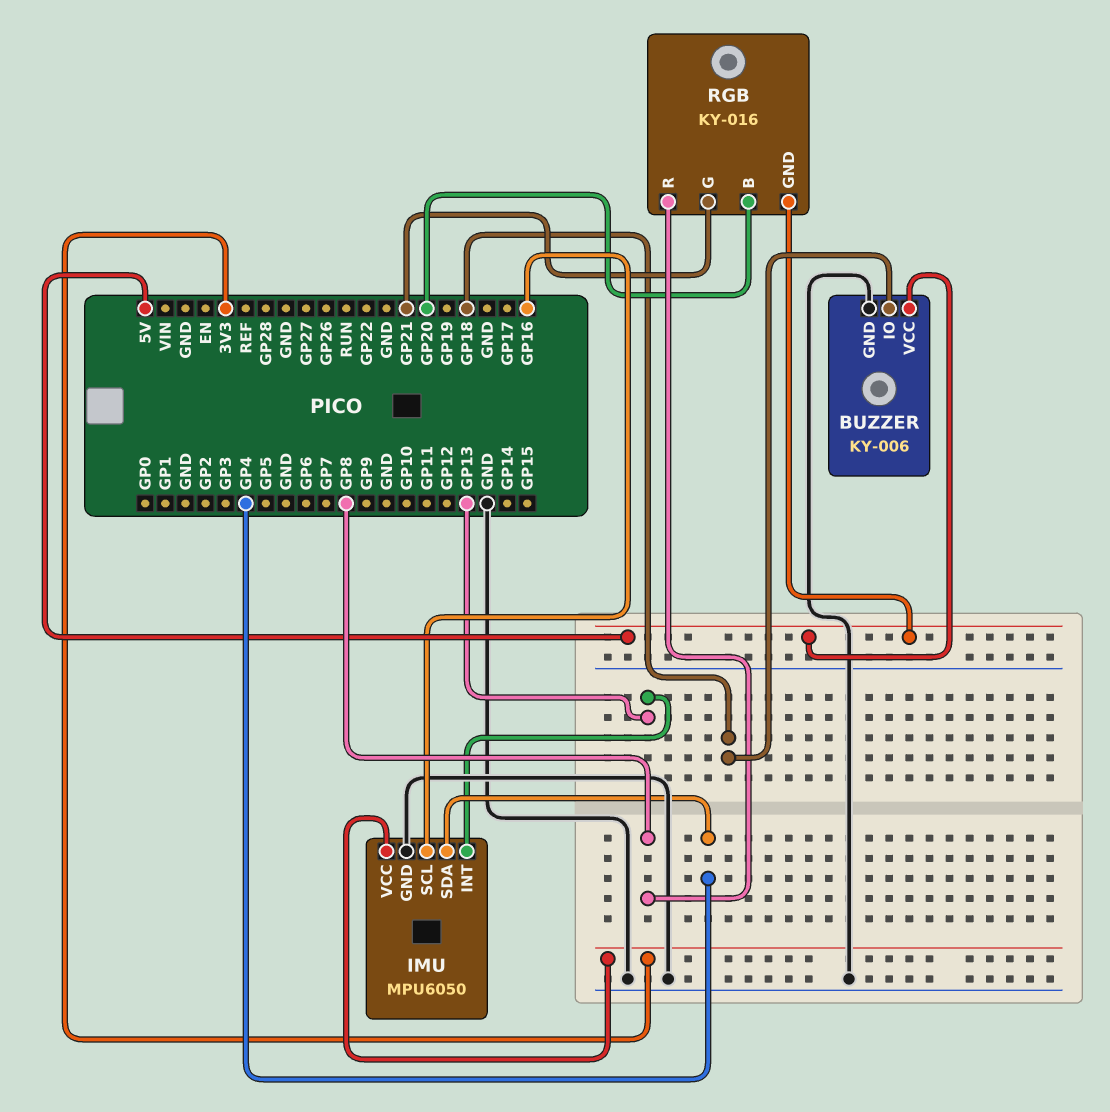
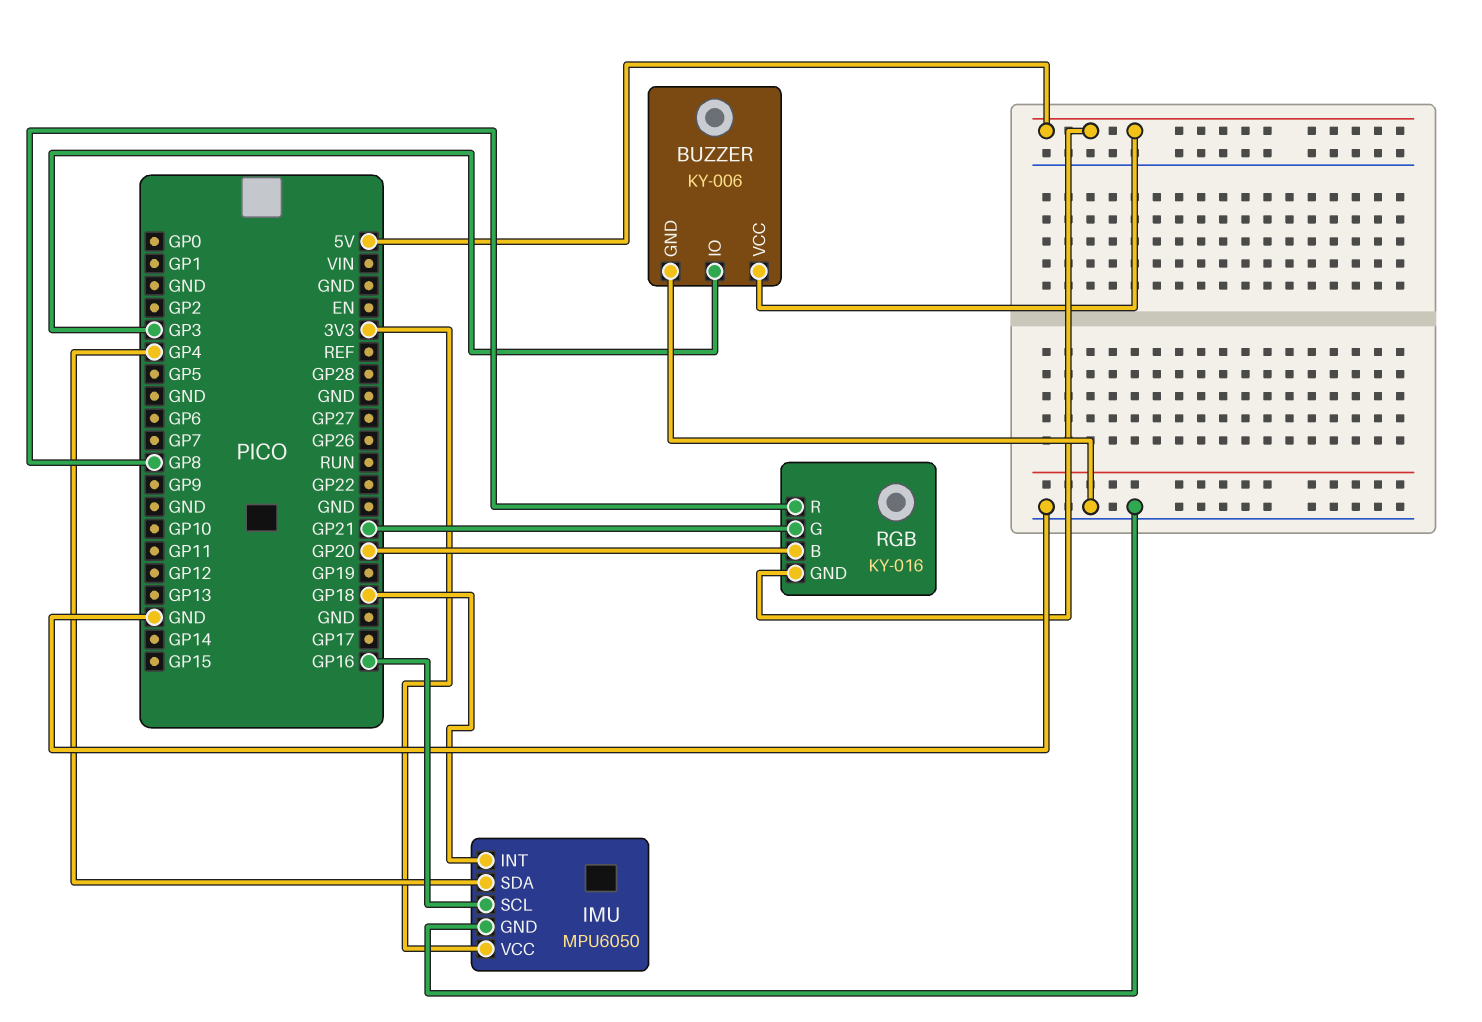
BUZZER pin IO: GP18 -> GP3
IMU pin INT: GP13 -> GP18

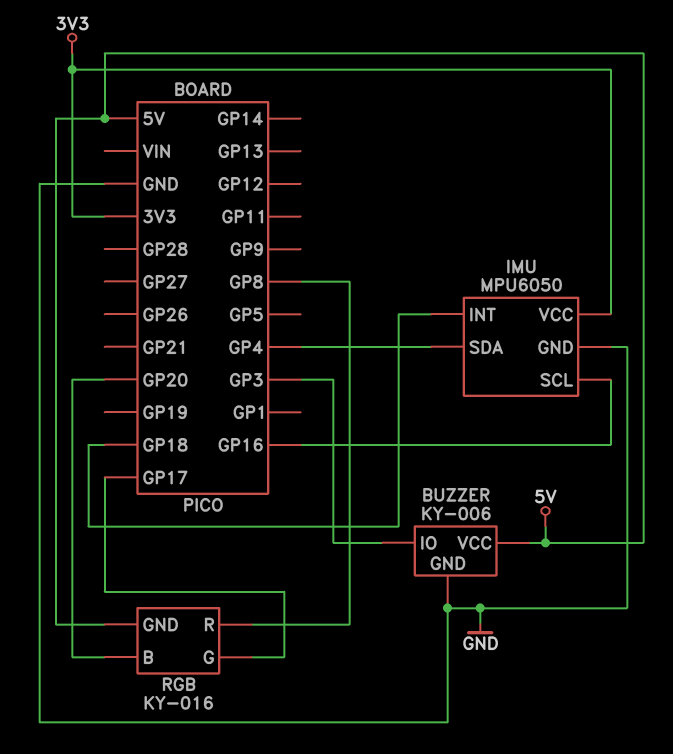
RGB pin G: GP21 -> GP17

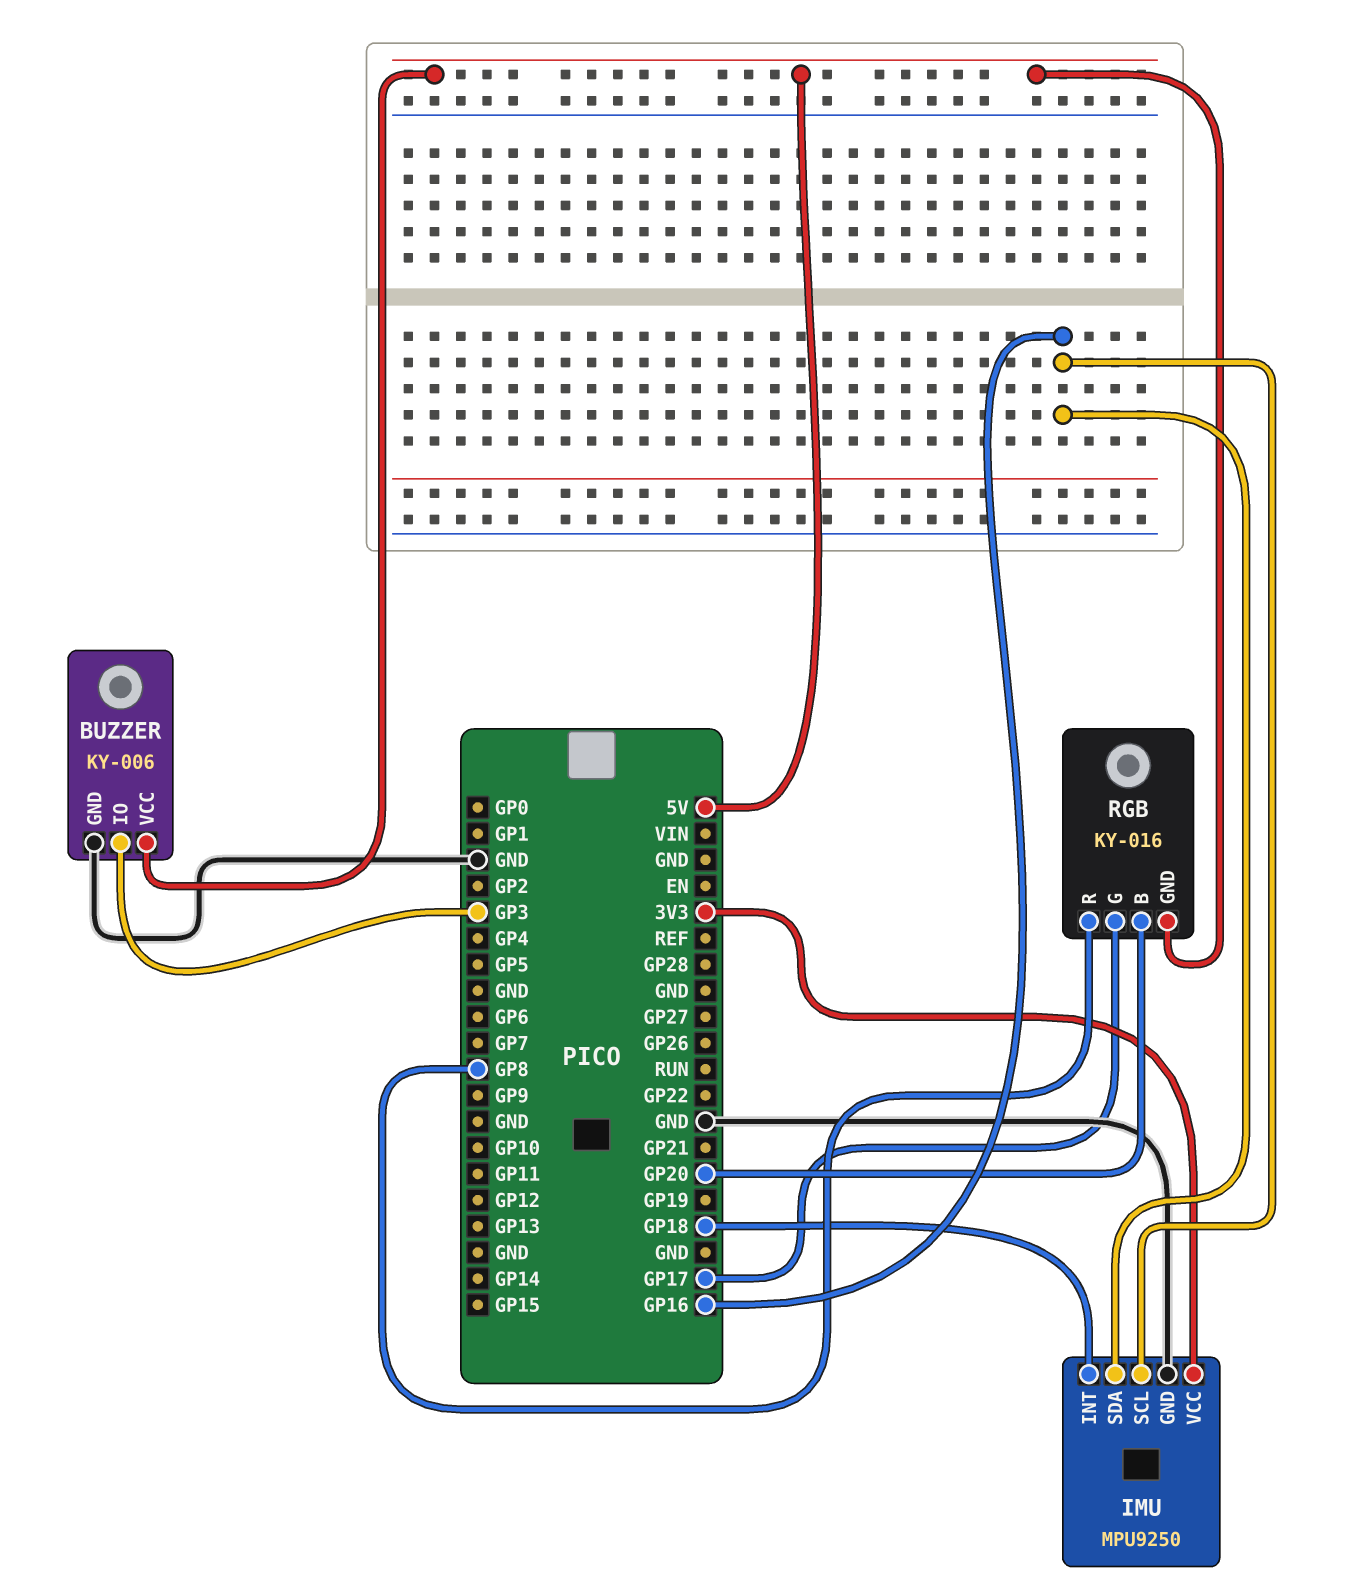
IMU: MPU6050 -> MPU9250
IMU pin SDA: GP4 -> GP16

